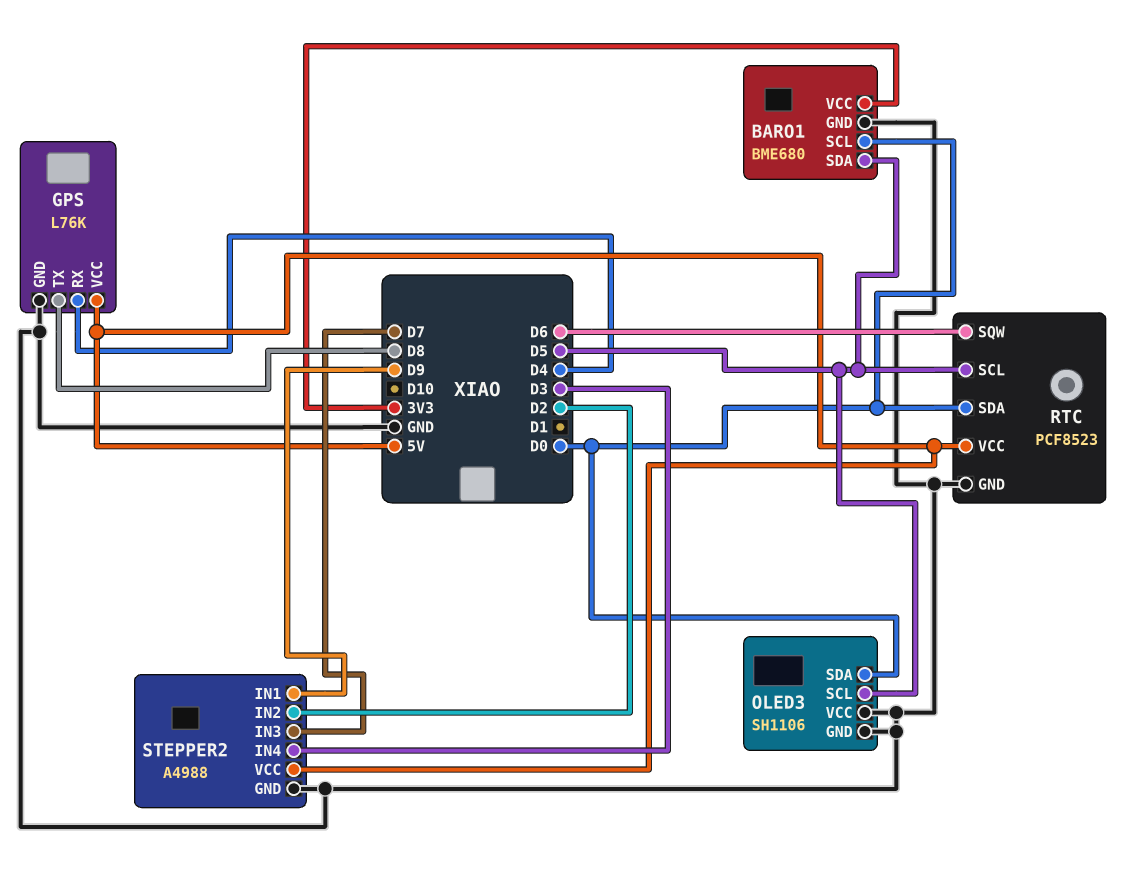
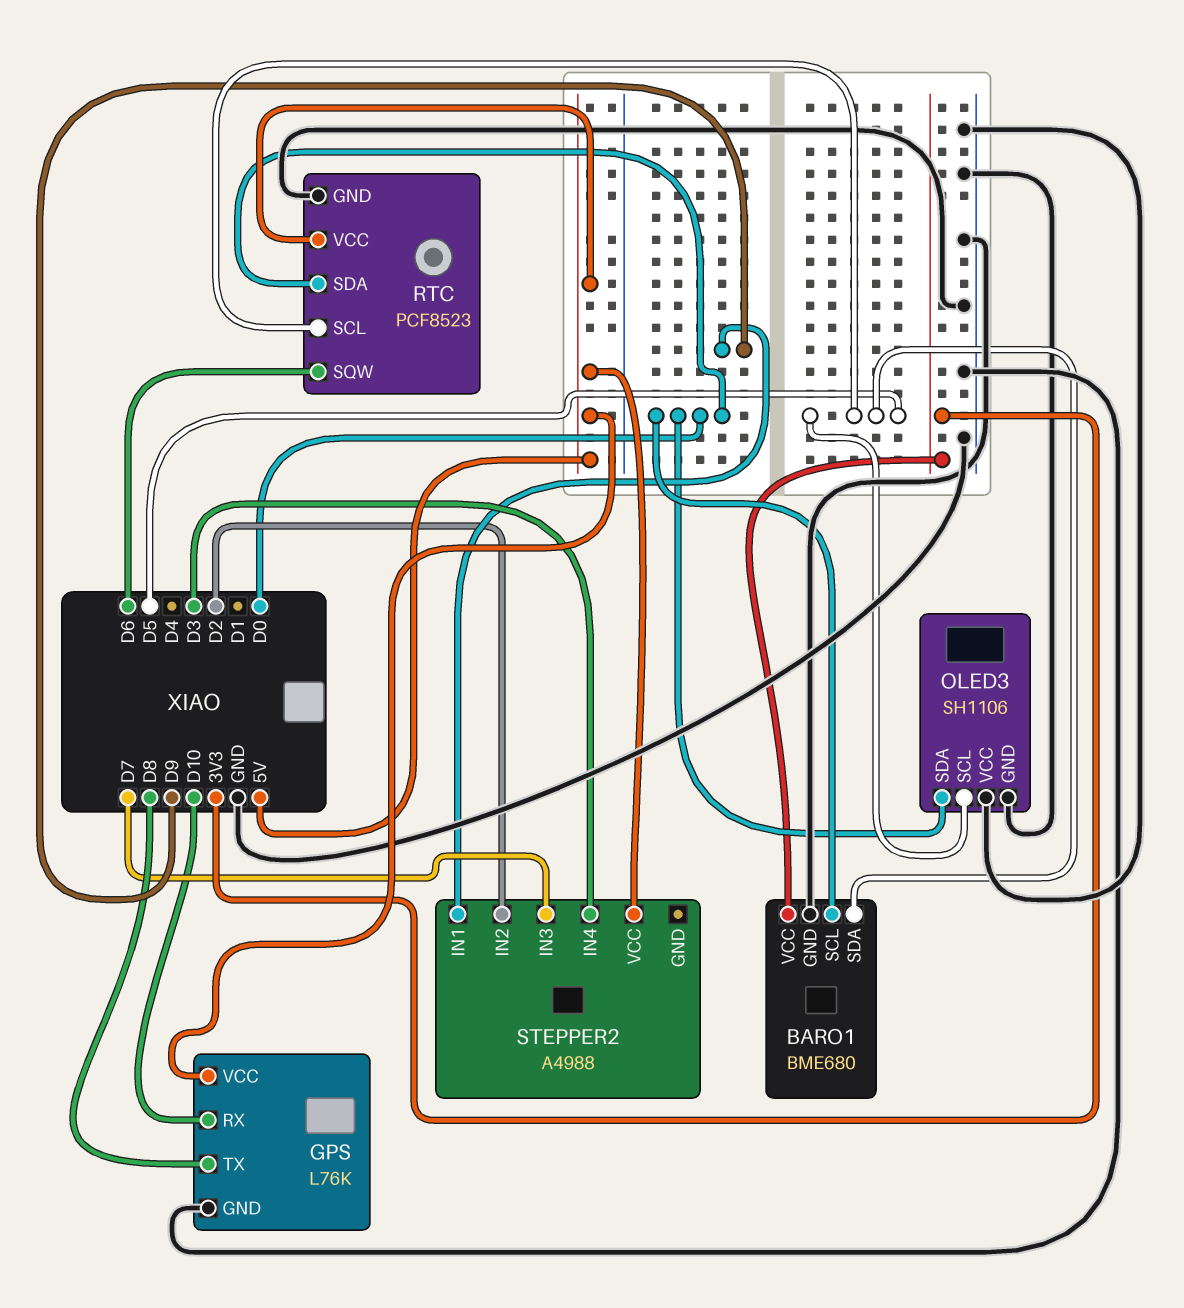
GPS pin RX: D4 -> D10
STEPPER2 pin GND: GND -> none

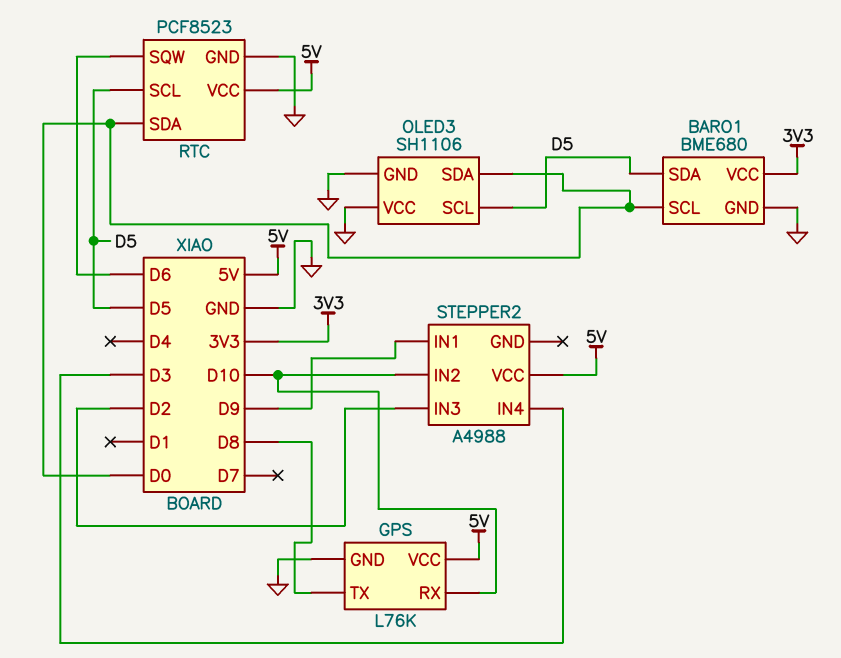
STEPPER2 pin IN2: D2 -> D10
STEPPER2 pin IN3: D7 -> D2

